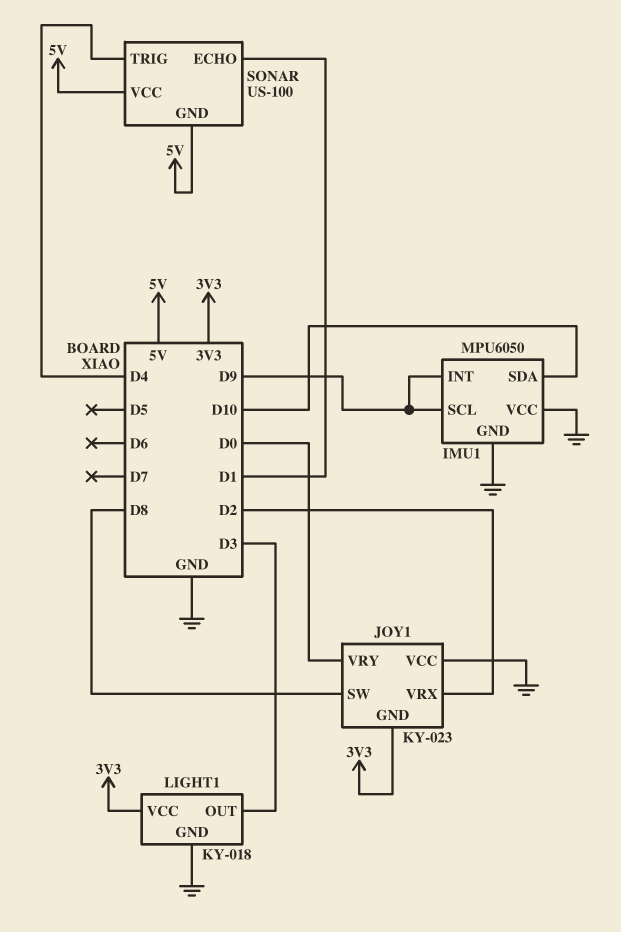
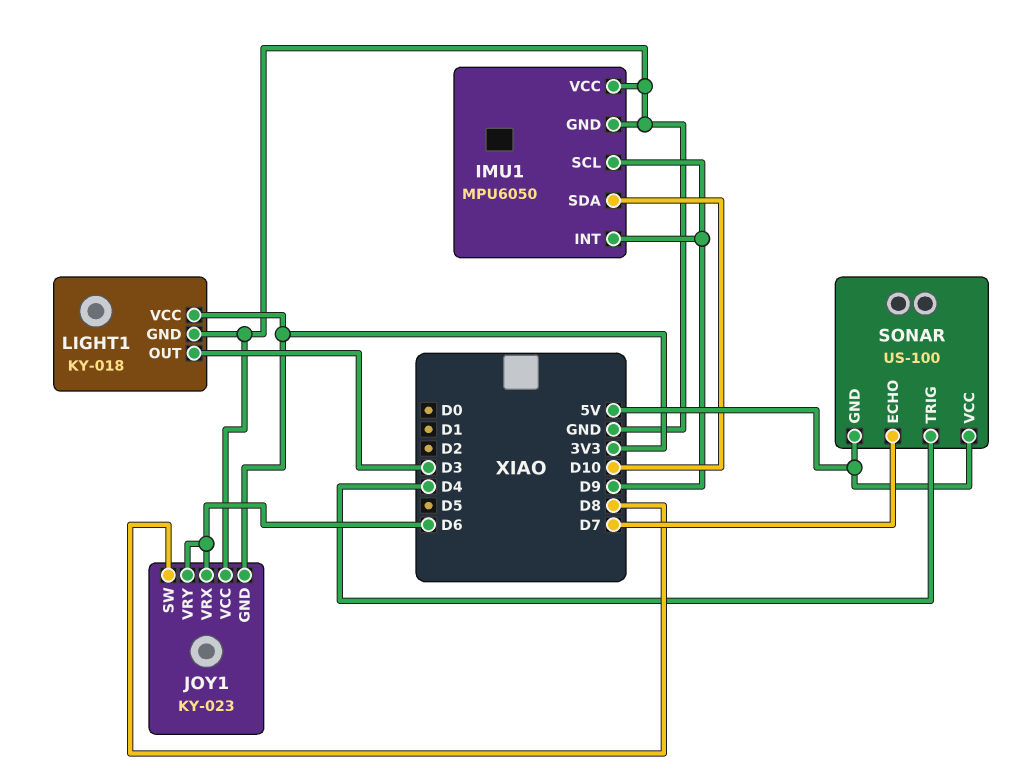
JOY1 pin VRX: D2 -> D6
JOY1 pin VRY: D0 -> D6
SONAR pin ECHO: D1 -> D7

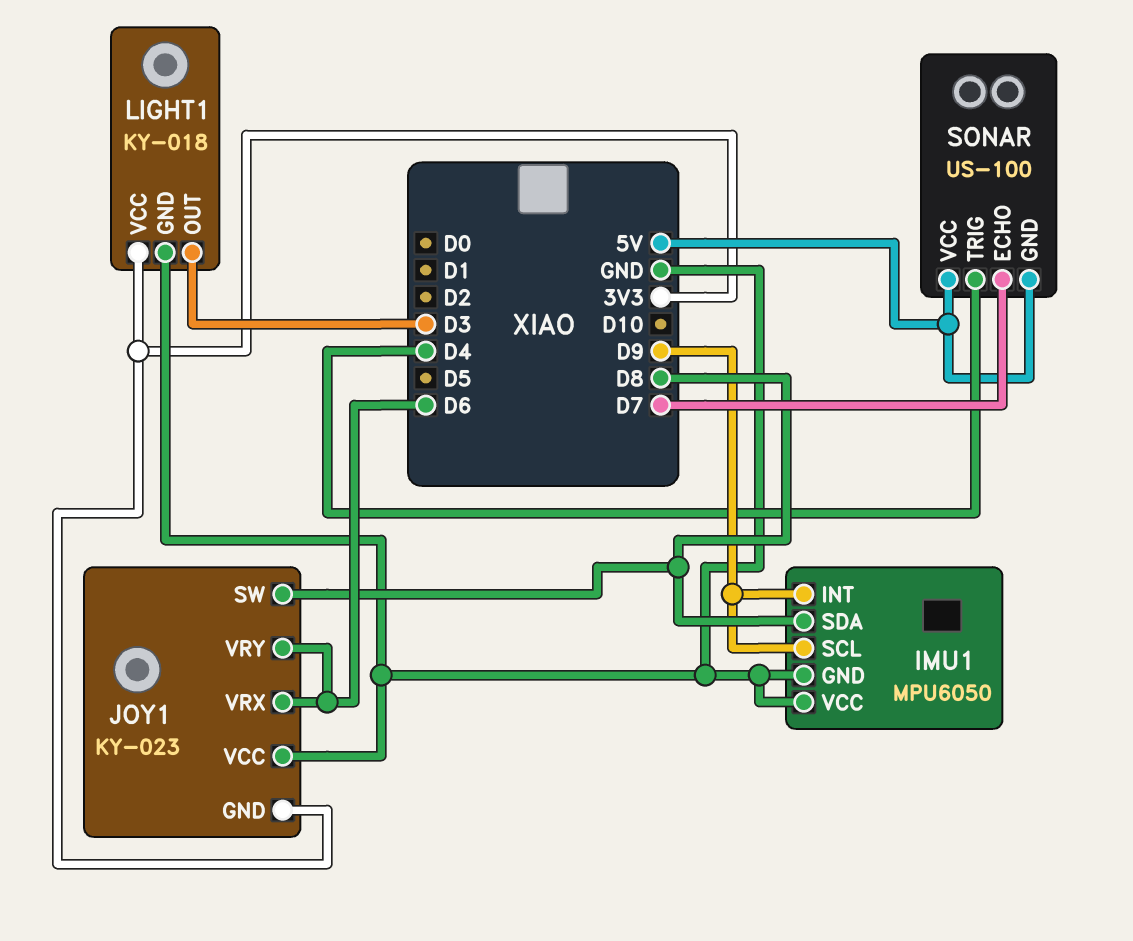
IMU1 pin SDA: D10 -> D8

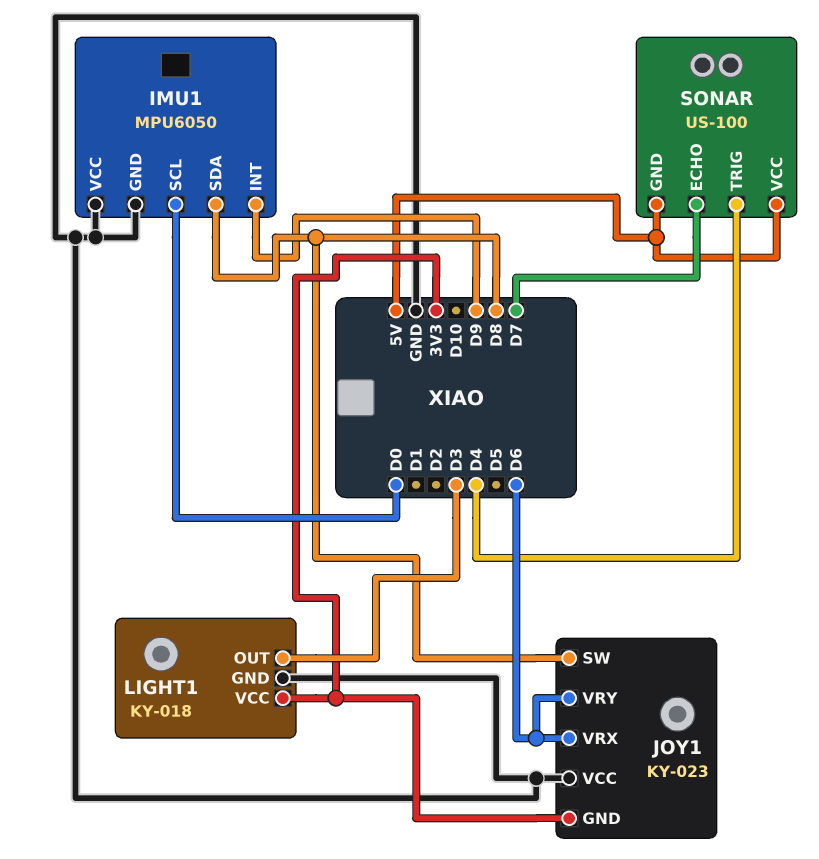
IMU1 pin SCL: D9 -> D0

